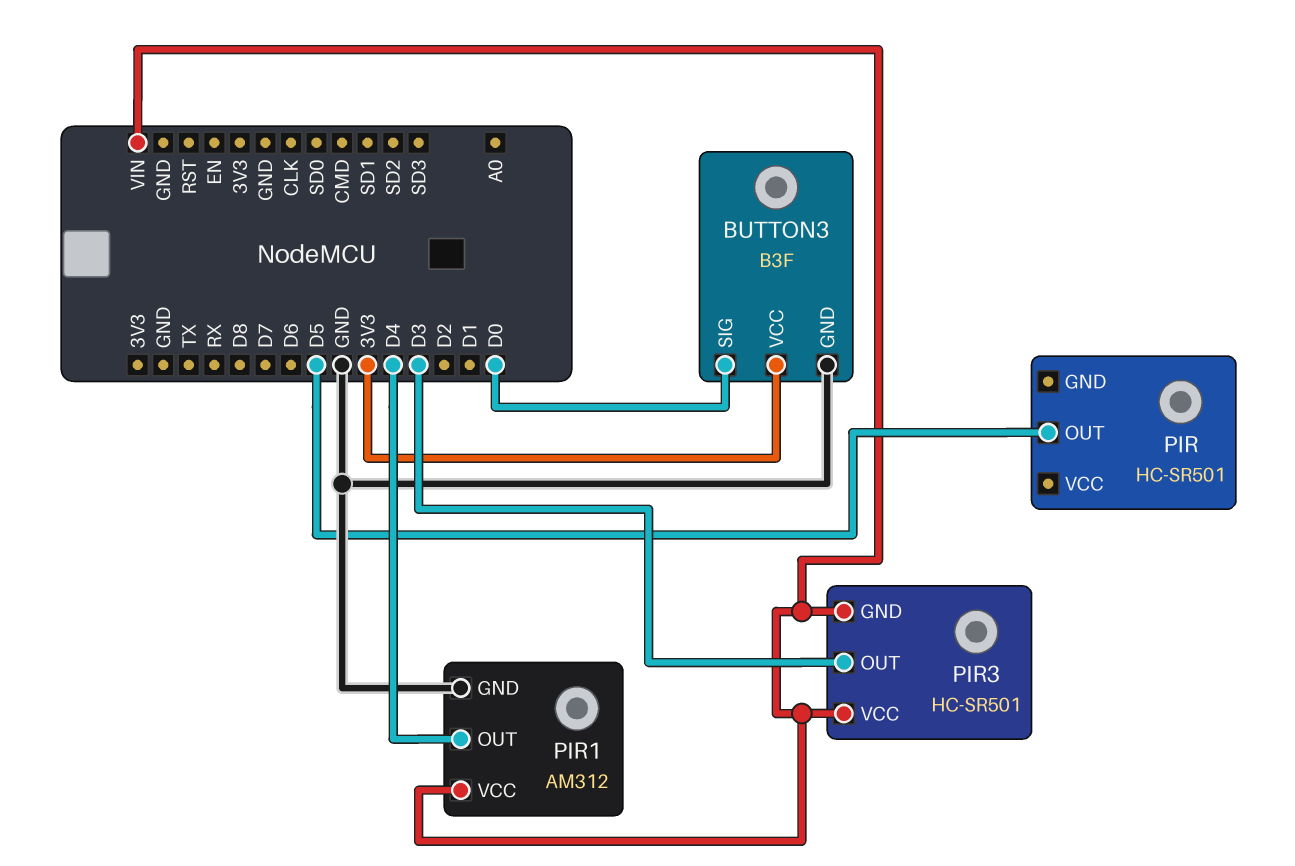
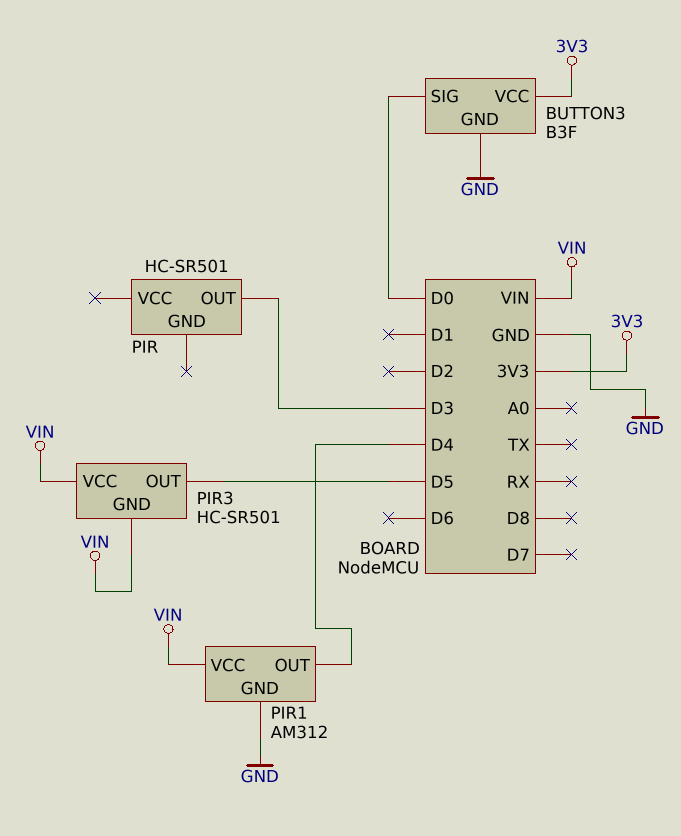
PIR pin OUT: D5 -> D3
PIR3 pin OUT: D3 -> D5

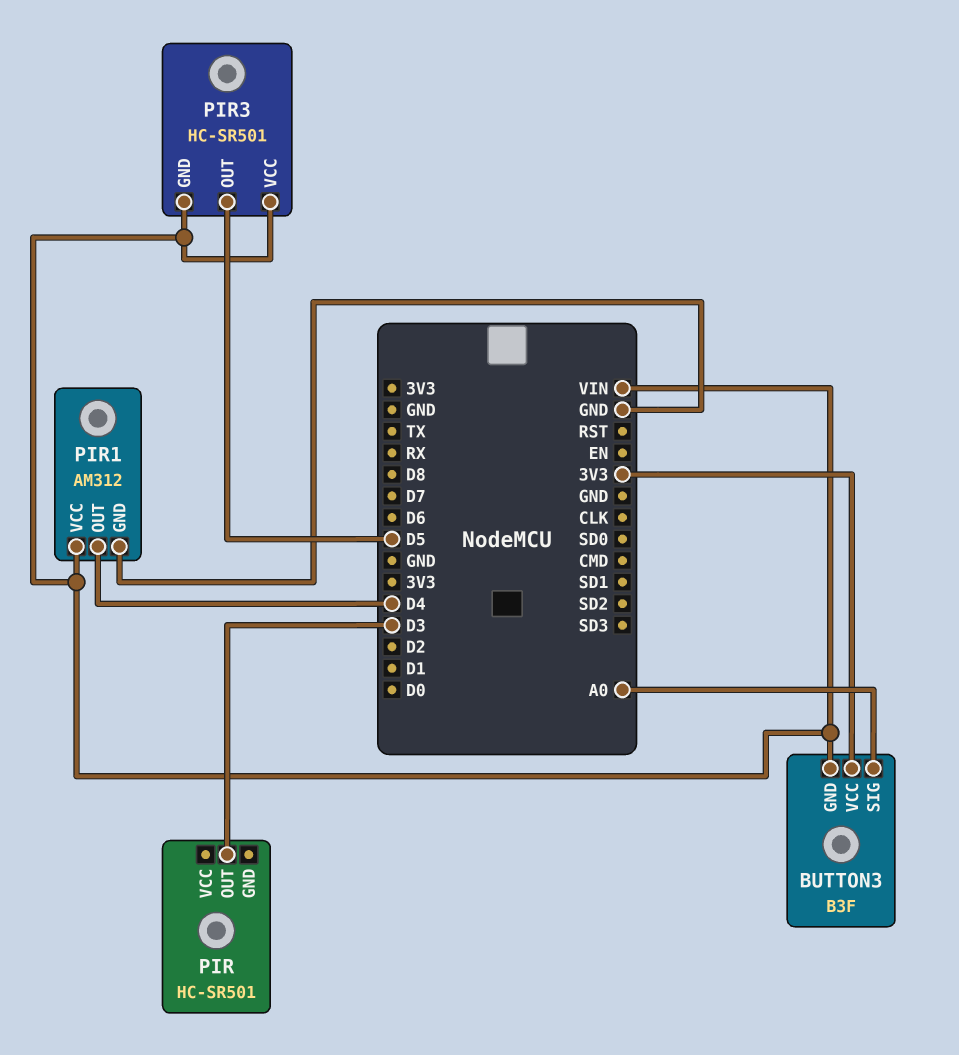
BUTTON3 pin GND: GND -> VIN
BUTTON3 pin SIG: D0 -> A0

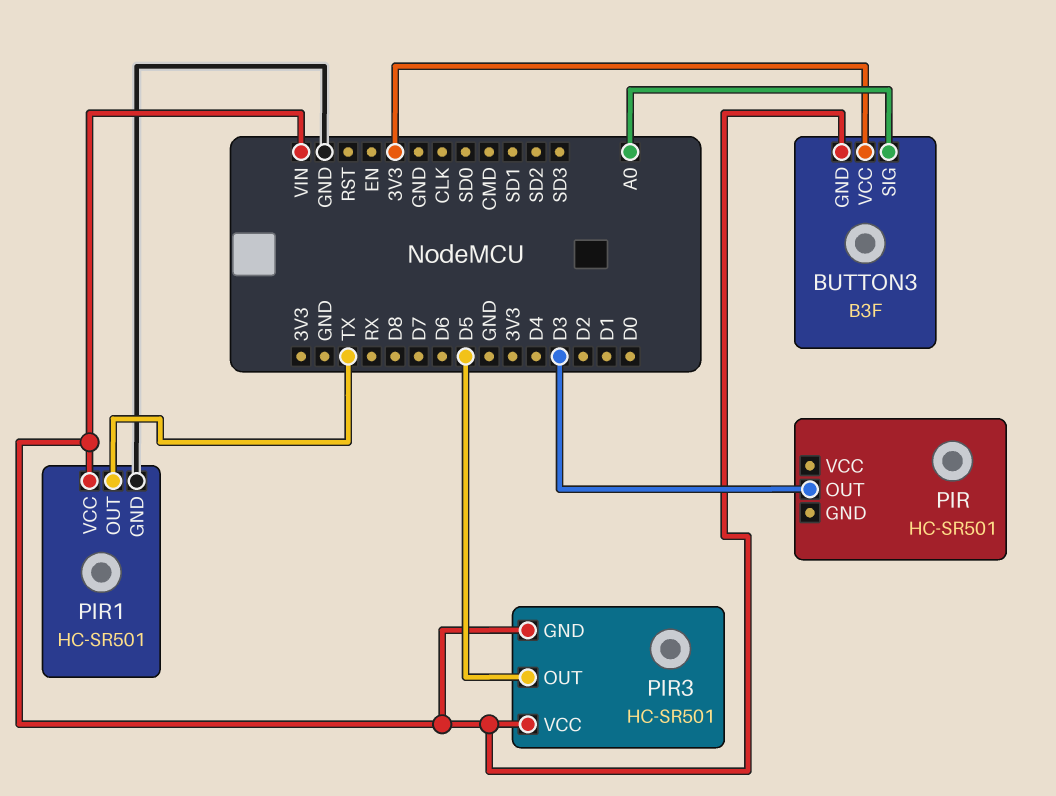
PIR1: AM312 -> HC-SR501
PIR1 pin OUT: D4 -> TX

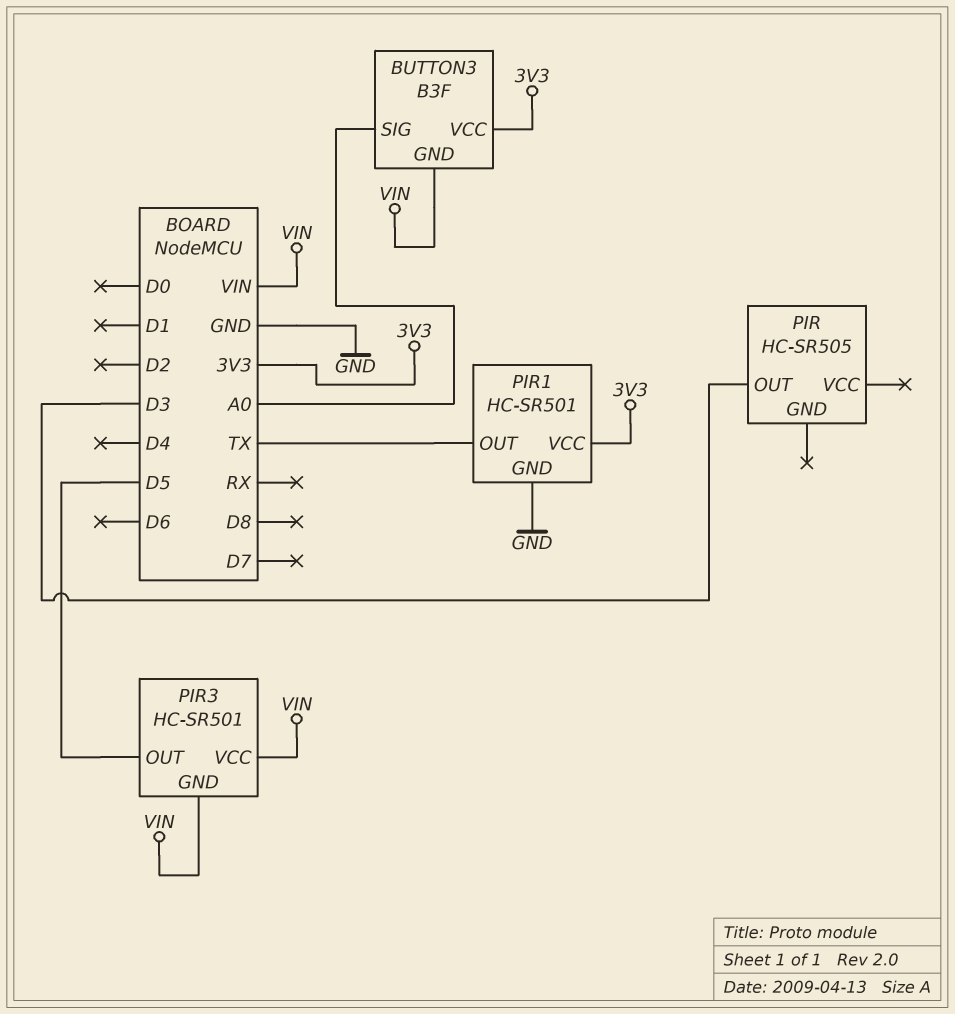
PIR: HC-SR501 -> HC-SR505
PIR1 pin VCC: VIN -> 3V3

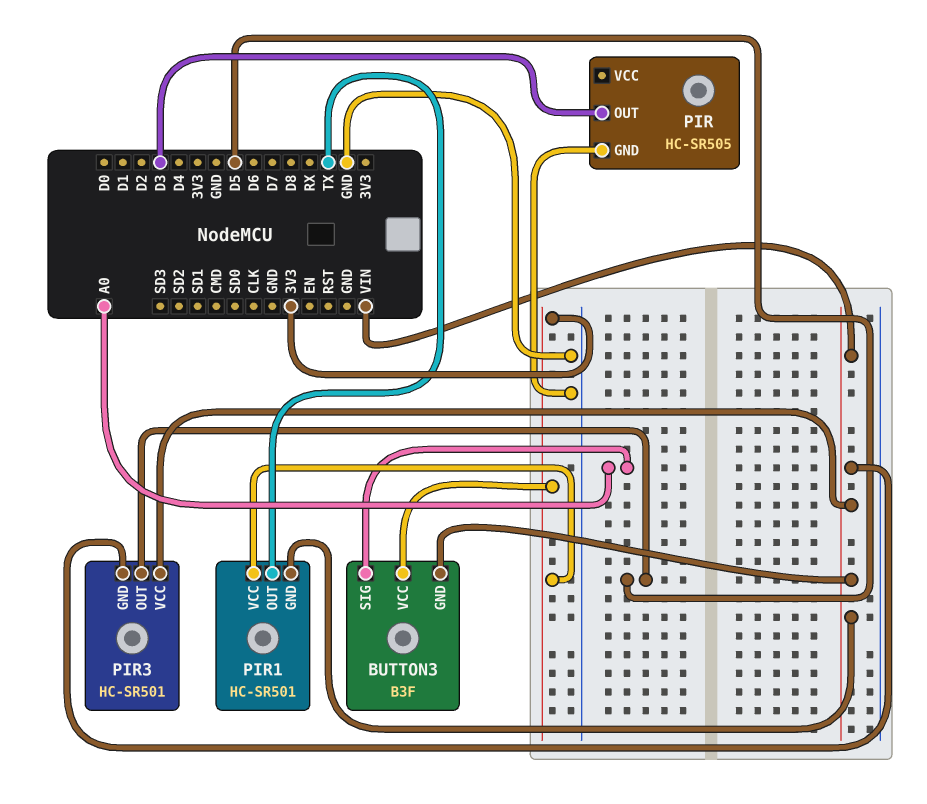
PIR pin GND: none -> GND
PIR1 pin GND: GND -> VIN

